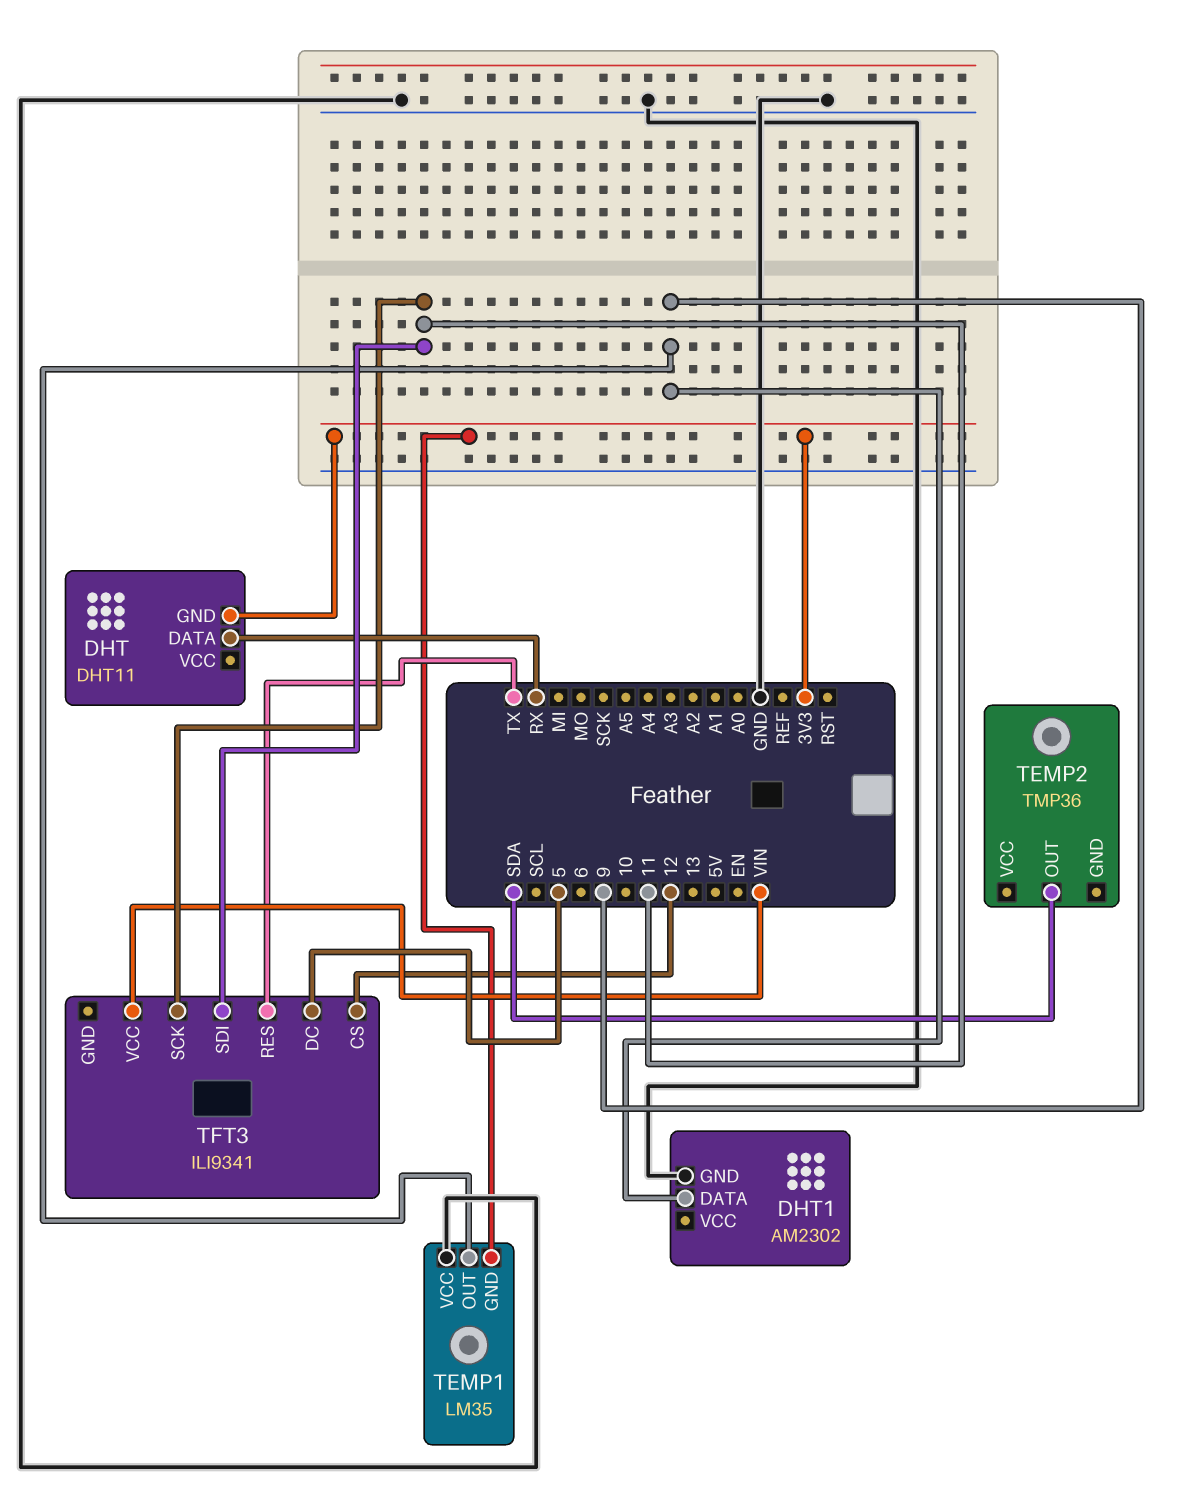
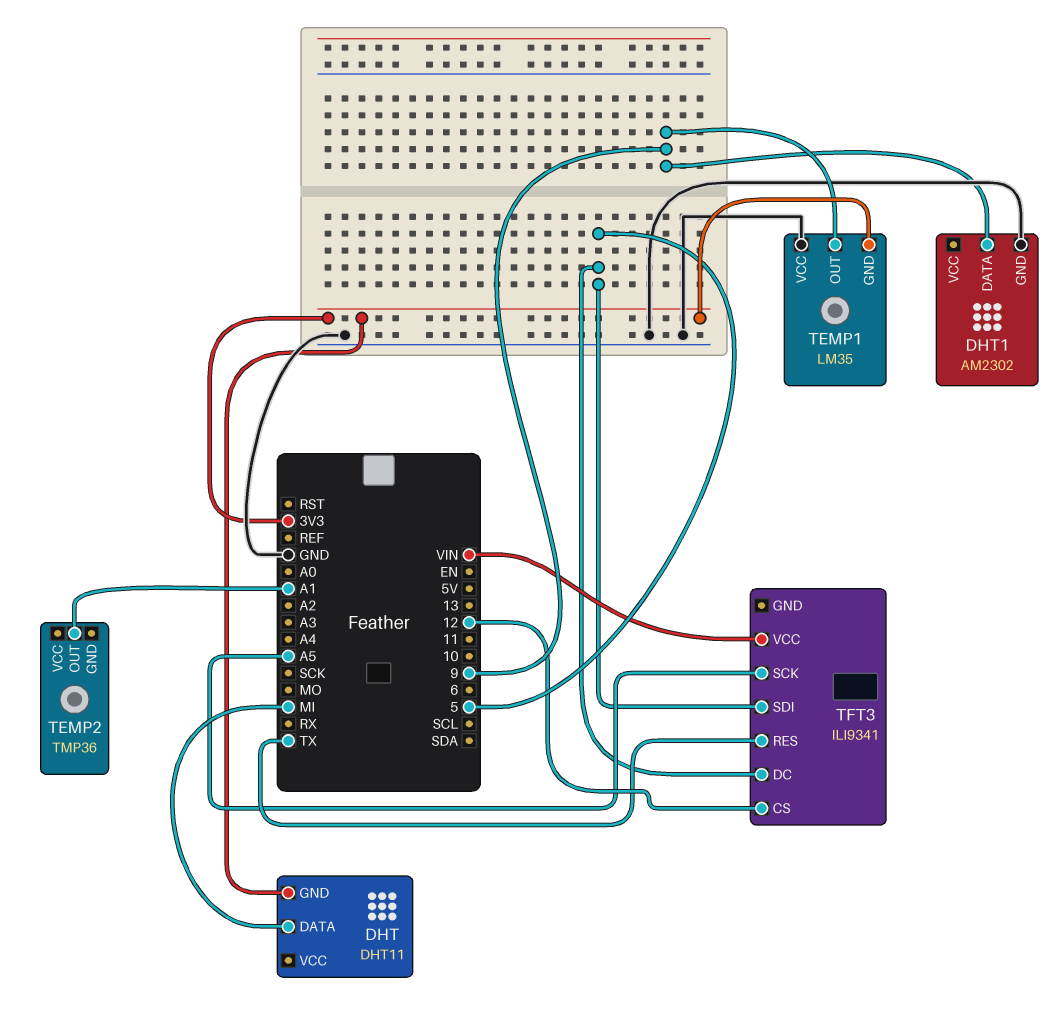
DHT pin DATA: RX -> MI
TEMP2 pin OUT: SDA -> A1
TFT3 pin SCK: 11 -> A5
TFT3 pin SDI: 11 -> 5

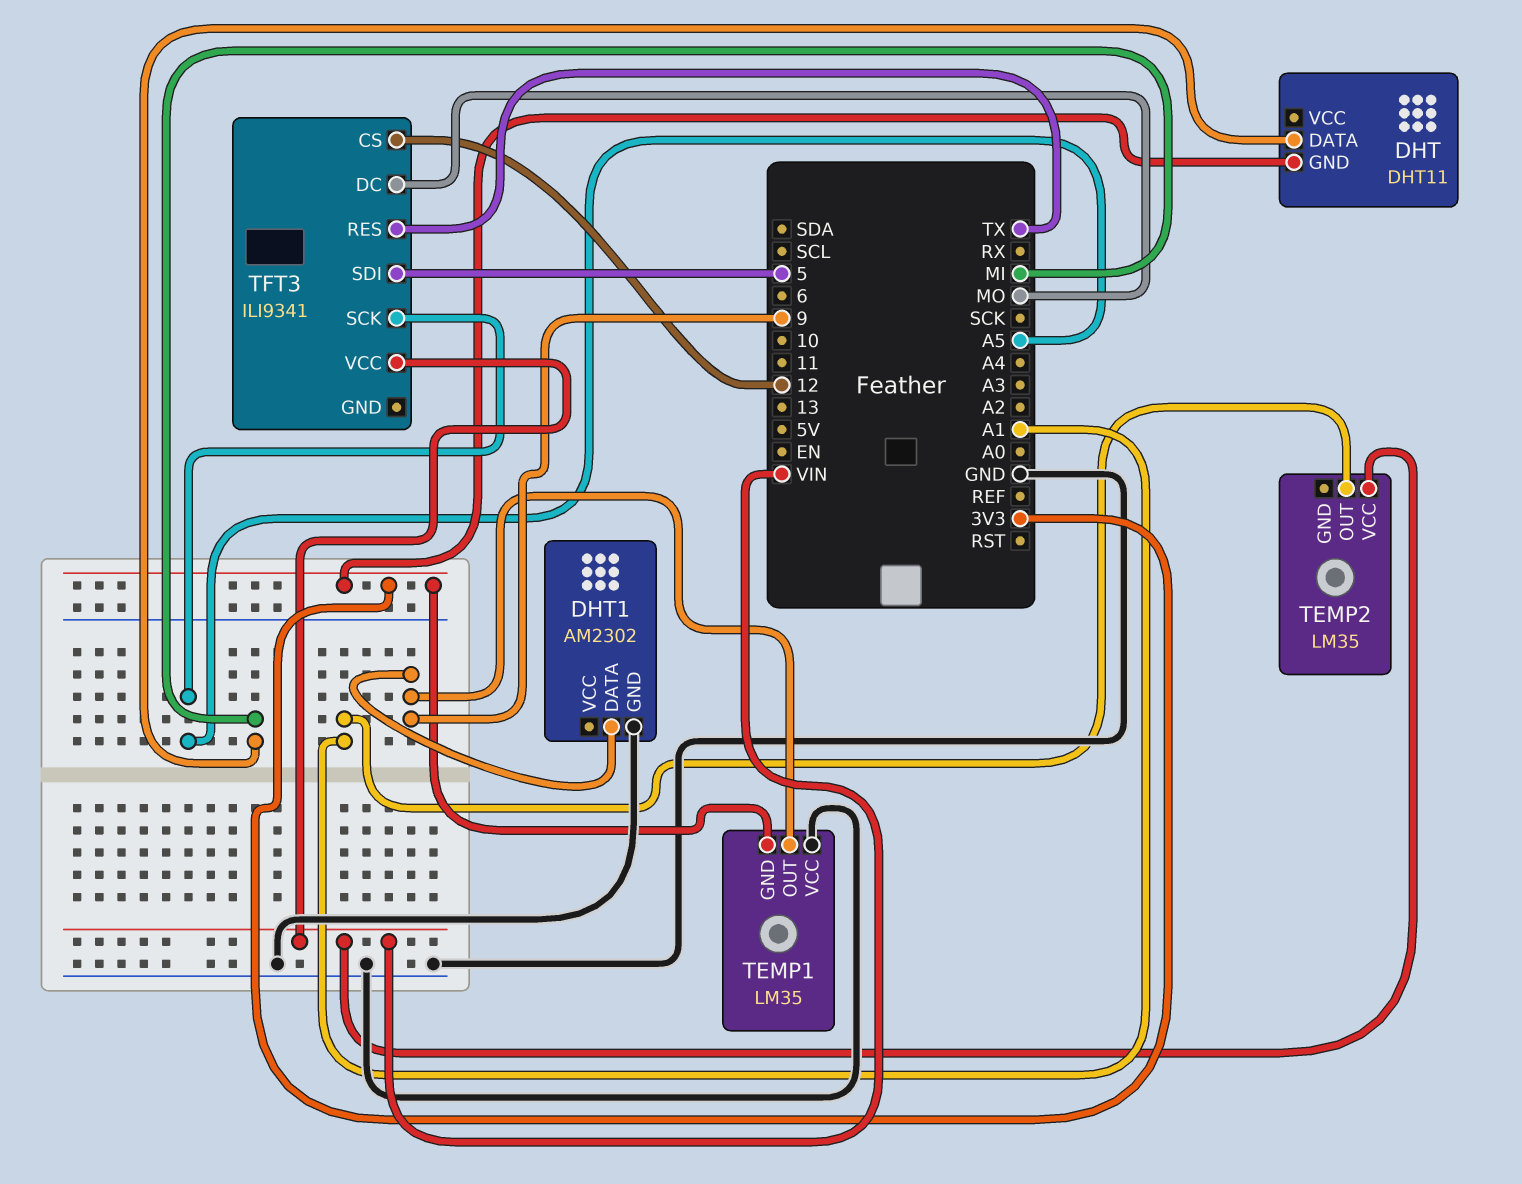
TEMP2: TMP36 -> LM35
TEMP2 pin VCC: none -> VIN
TFT3 pin DC: 5 -> MO

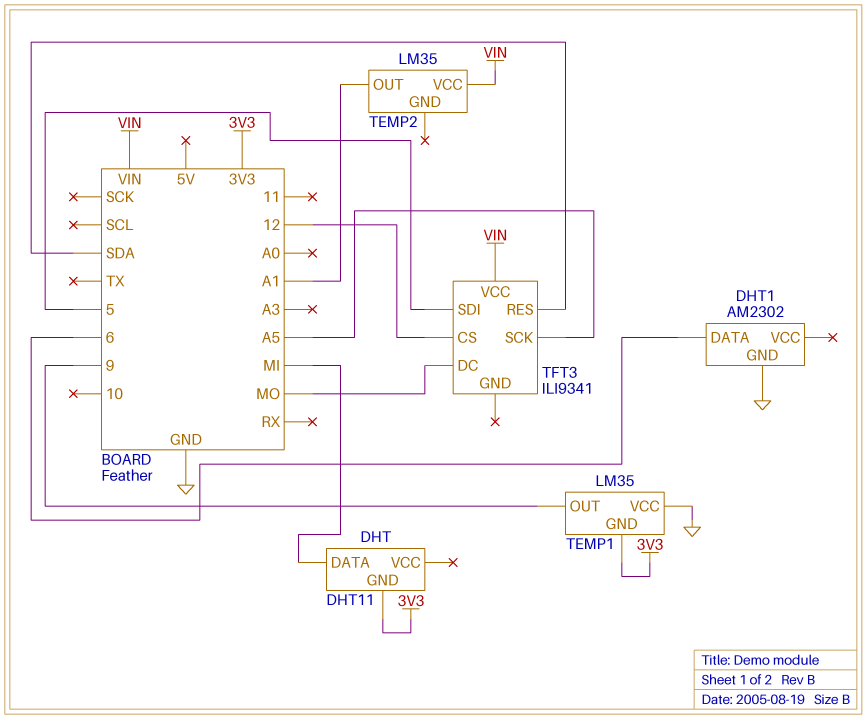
DHT1 pin DATA: 9 -> 6
TFT3 pin RES: TX -> SDA

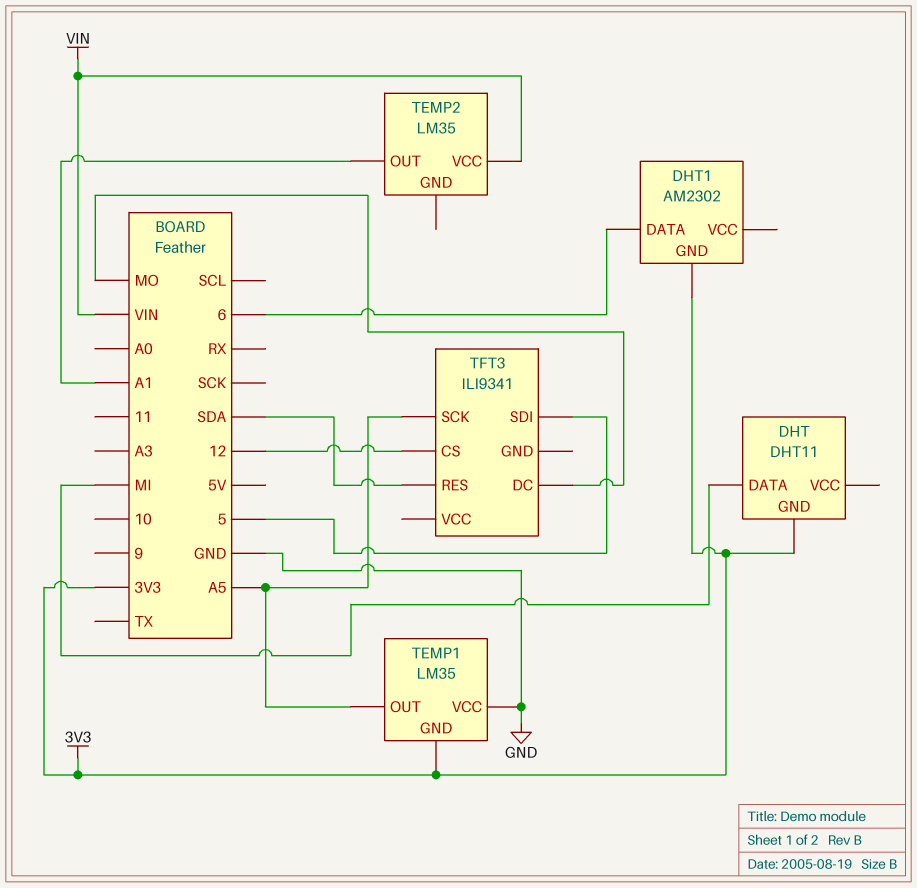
DHT1 pin GND: GND -> 3V3
TEMP1 pin OUT: 9 -> A5
TFT3 pin VCC: VIN -> none

